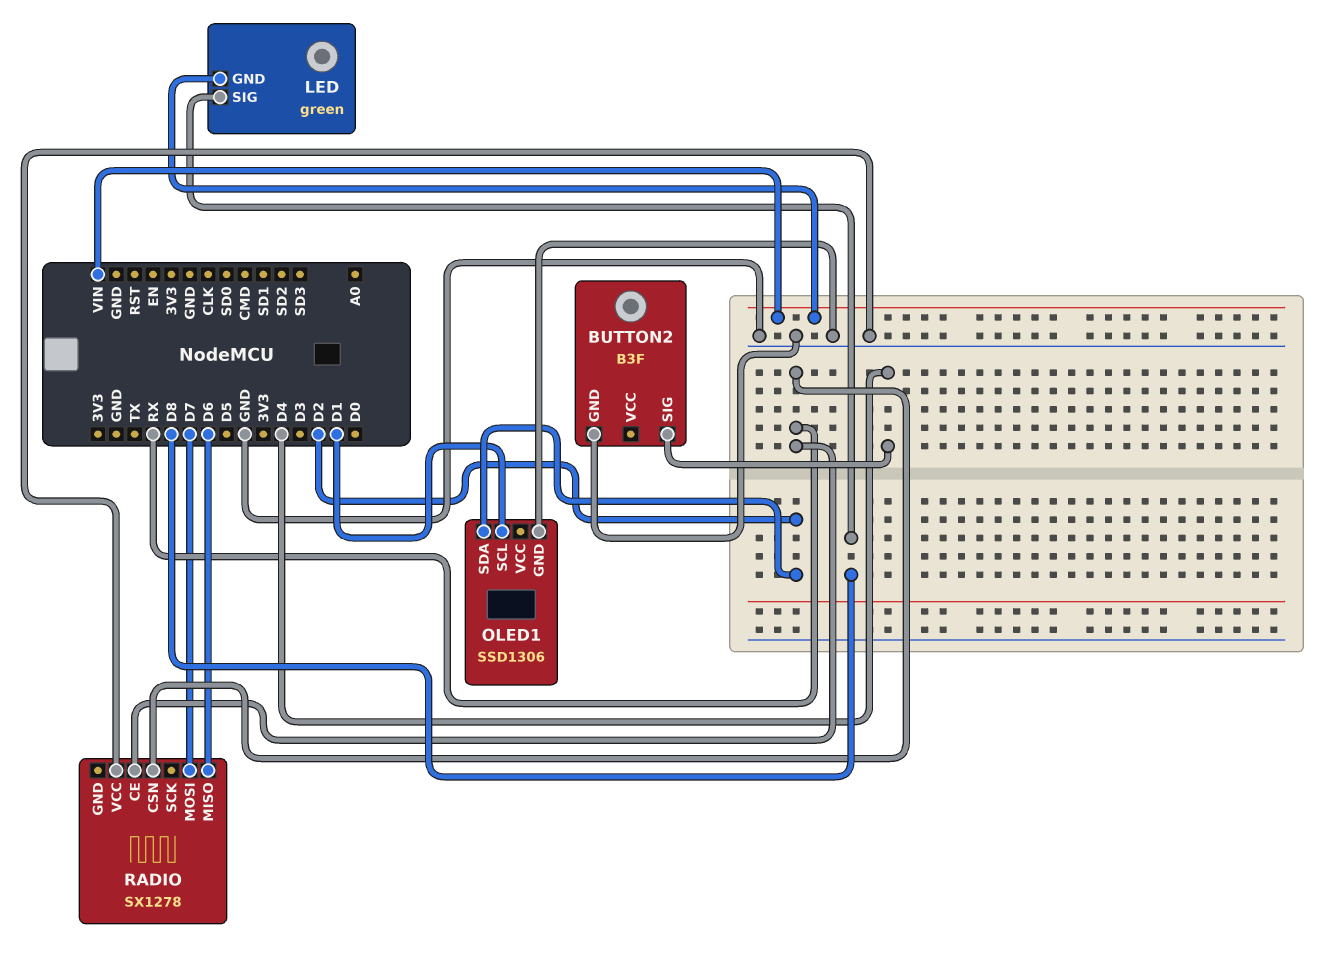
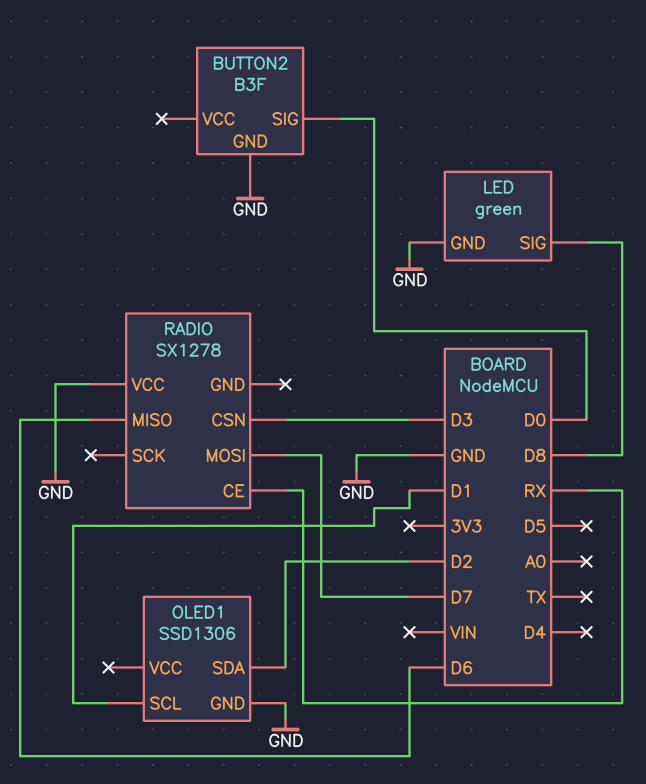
BUTTON2 pin SIG: D4 -> D0
LED pin GND: VIN -> GND
RADIO pin CSN: RX -> D3

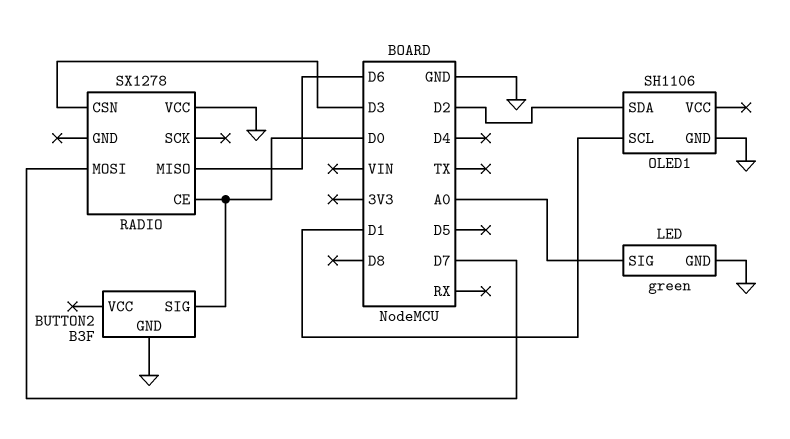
LED pin SIG: D8 -> A0
OLED1: SSD1306 -> SH1106
RADIO pin CE: RX -> D0

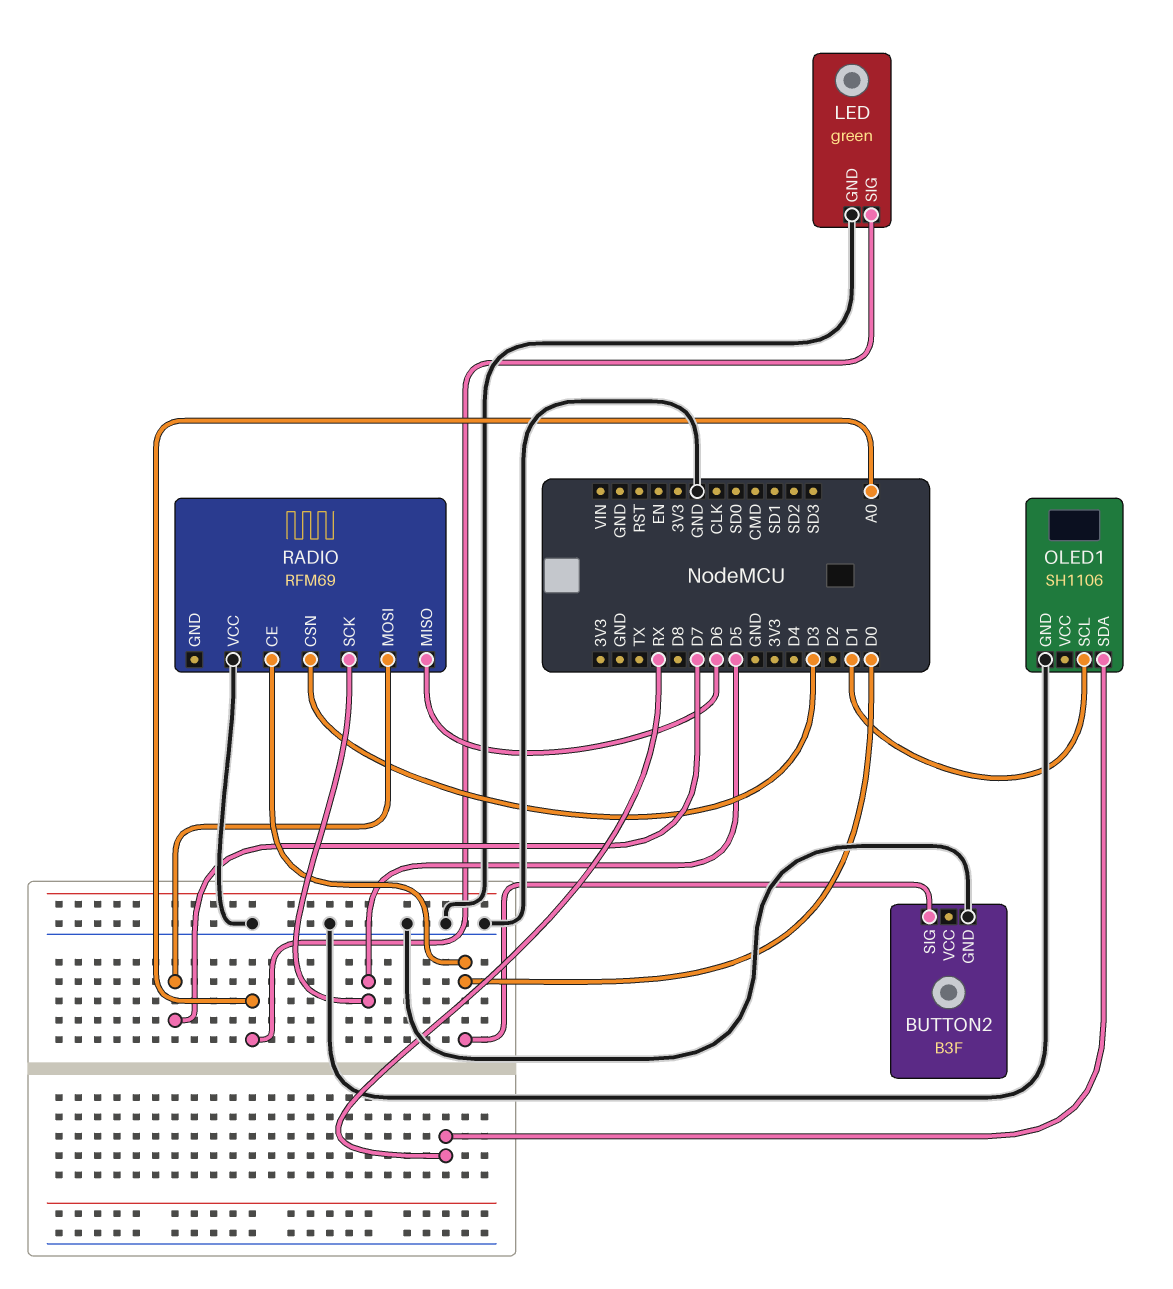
OLED1 pin SDA: D2 -> RX
RADIO: SX1278 -> RFM69
RADIO pin SCK: none -> D5

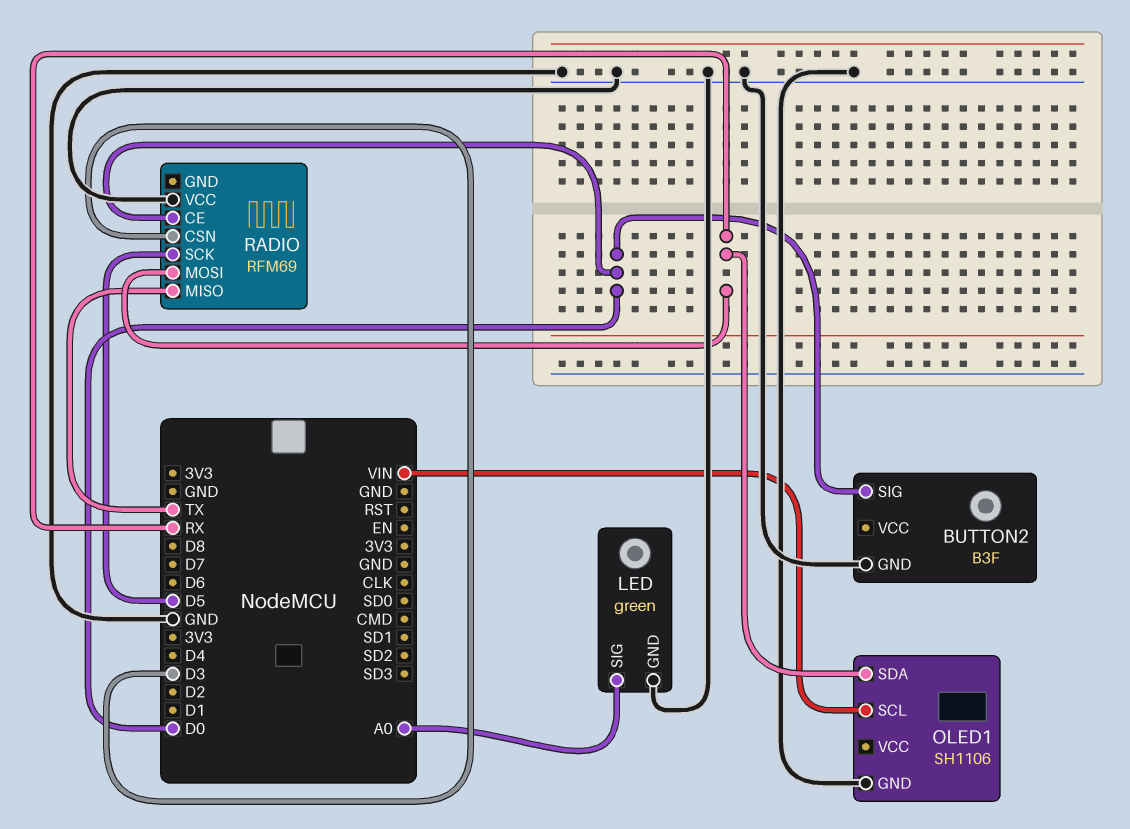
OLED1 pin SCL: D1 -> VIN
RADIO pin MISO: D6 -> TX
RADIO pin MOSI: D7 -> RX

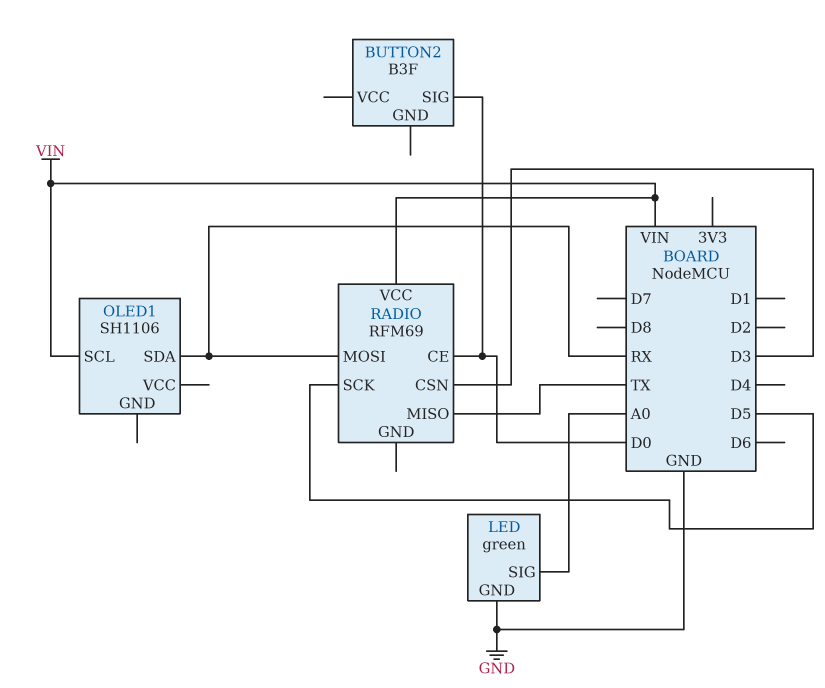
BUTTON2 pin GND: GND -> none
OLED1 pin GND: GND -> none
RADIO pin VCC: GND -> VIN

